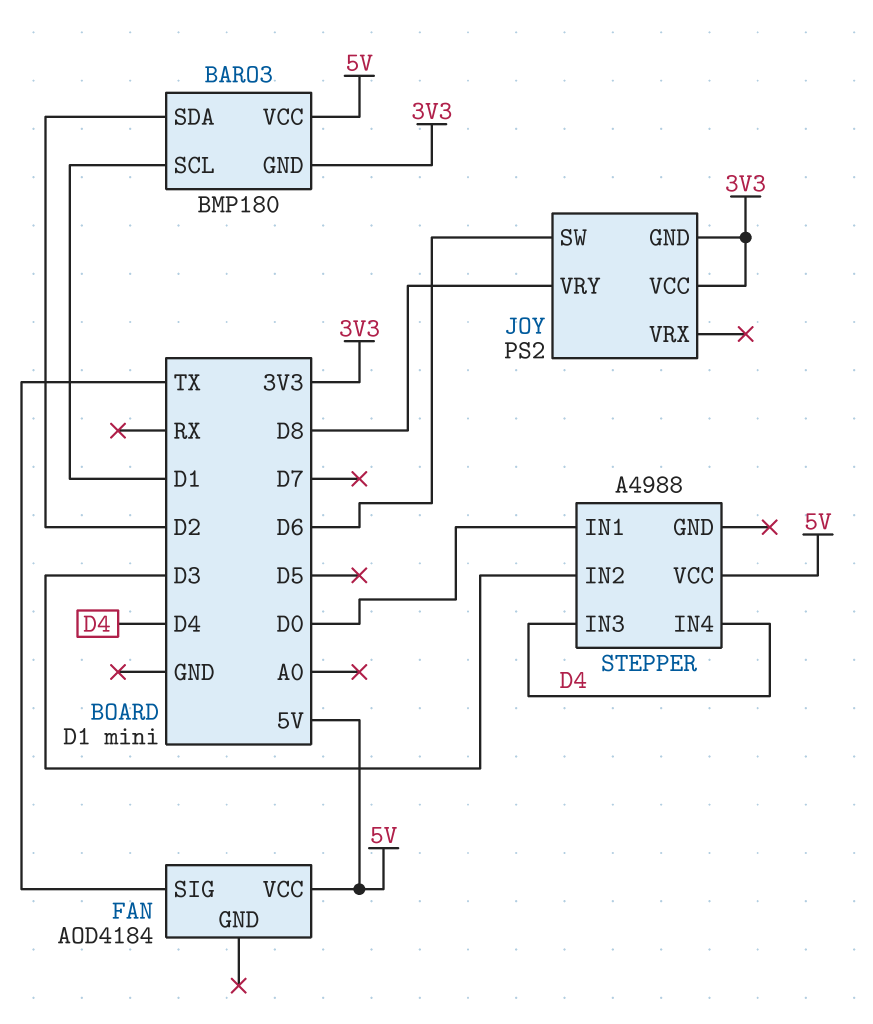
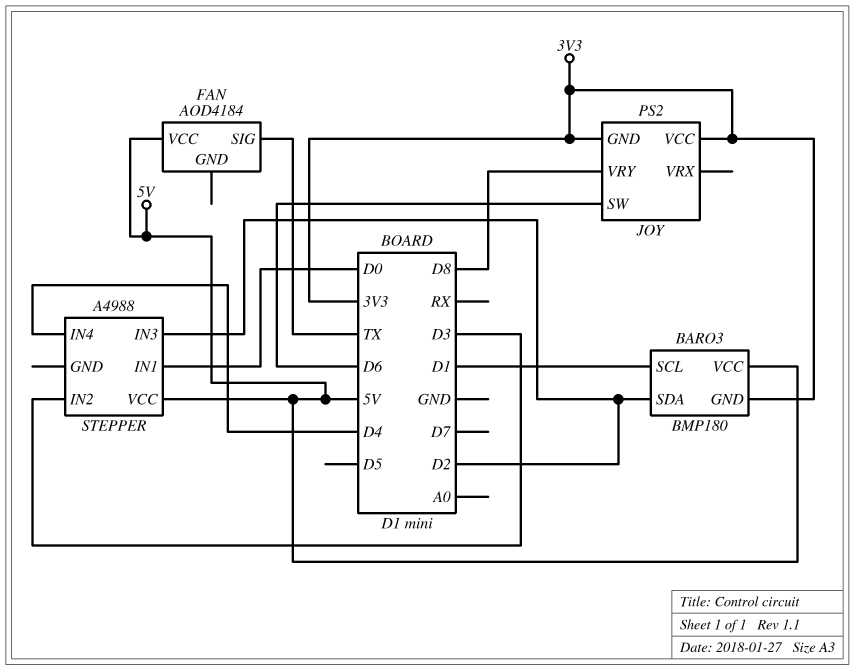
STEPPER pin IN3: D4 -> D2

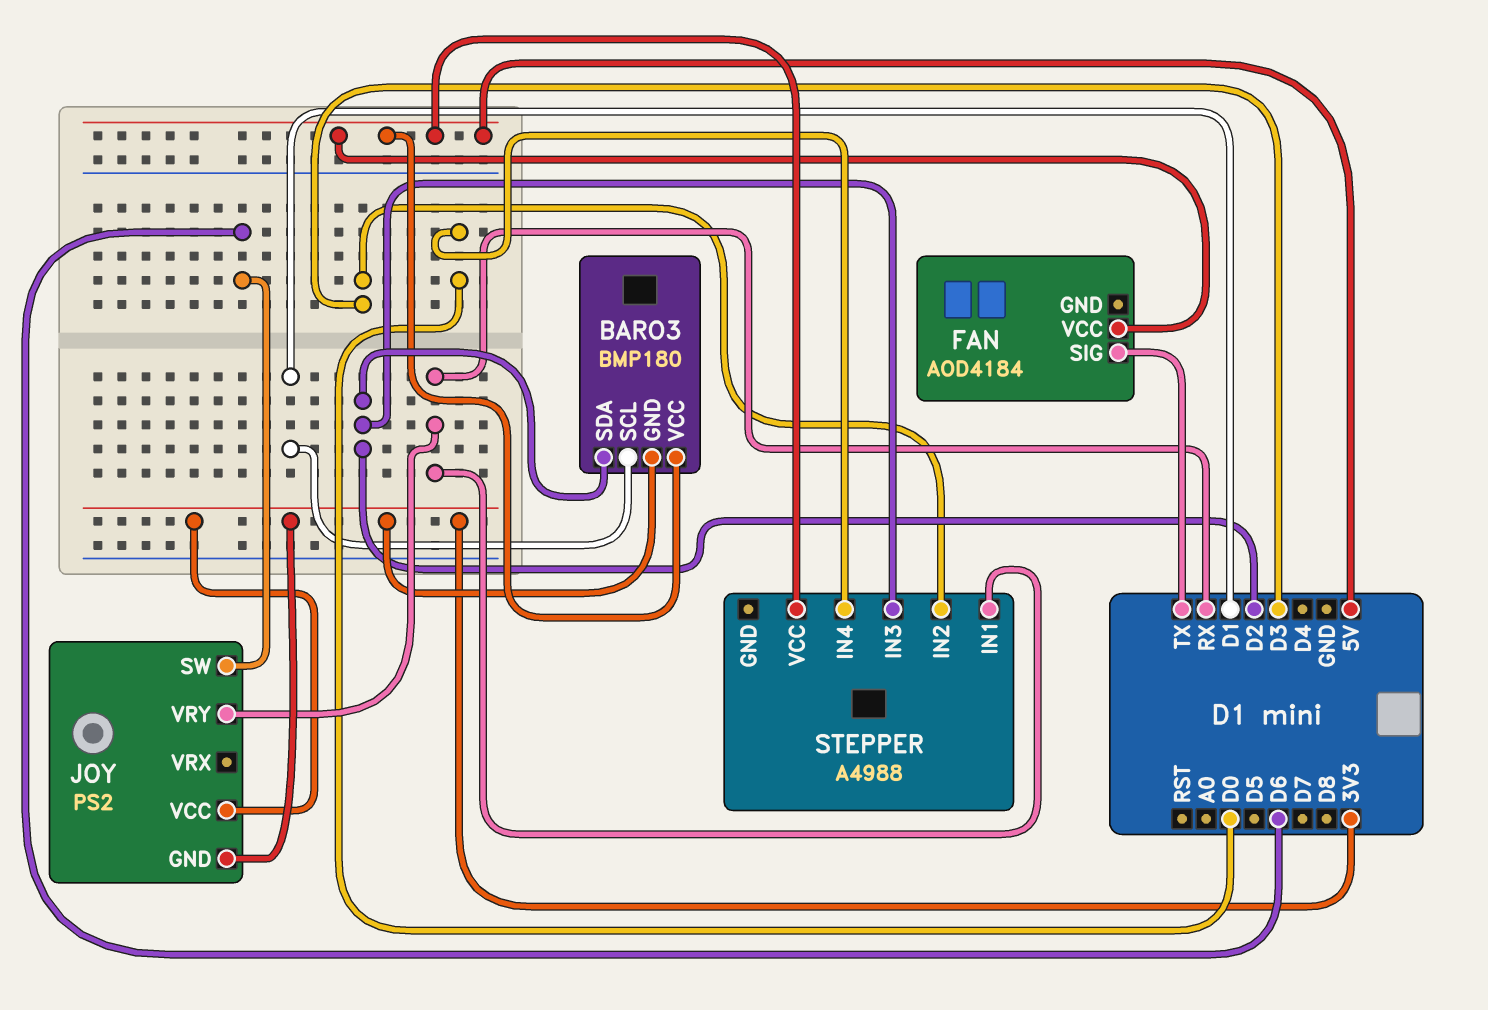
JOY pin VRY: D8 -> RX
STEPPER pin IN1: D0 -> RX
STEPPER pin IN4: D4 -> D0

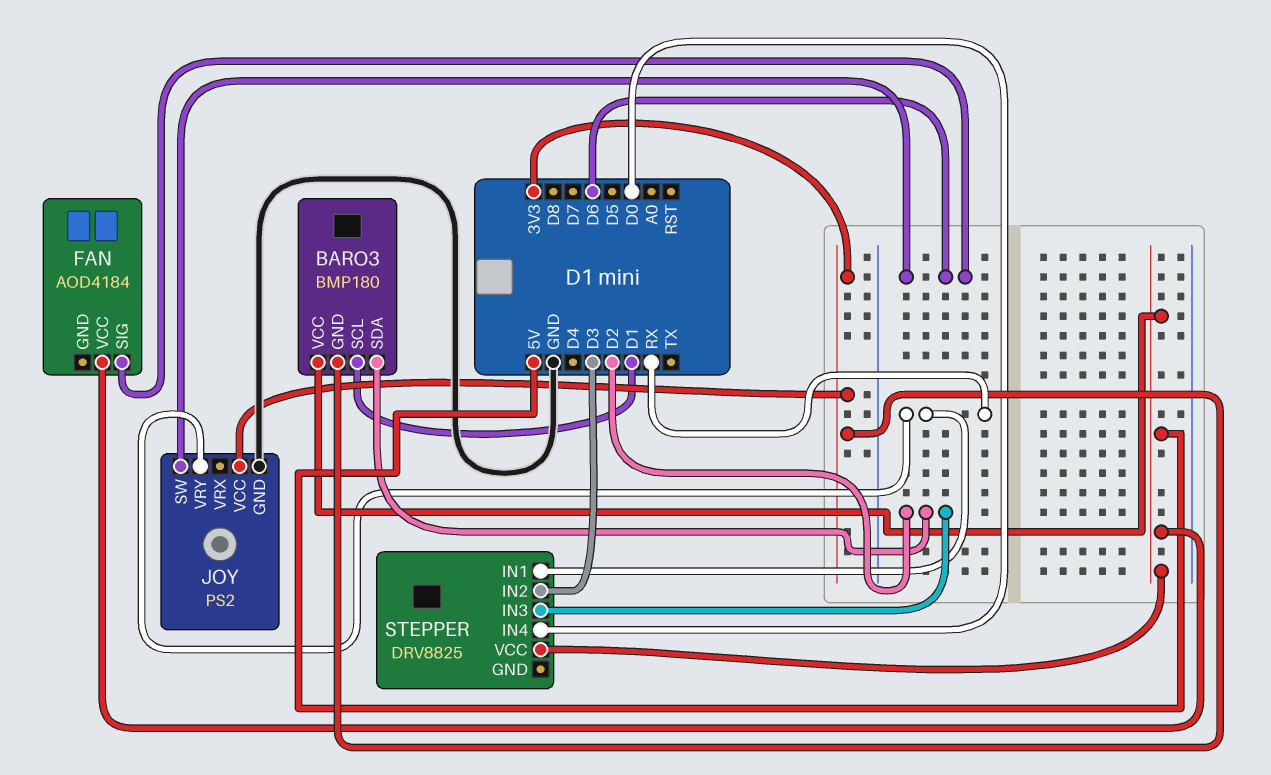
FAN pin SIG: TX -> D6
JOY pin GND: 3V3 -> GND
STEPPER: A4988 -> DRV8825

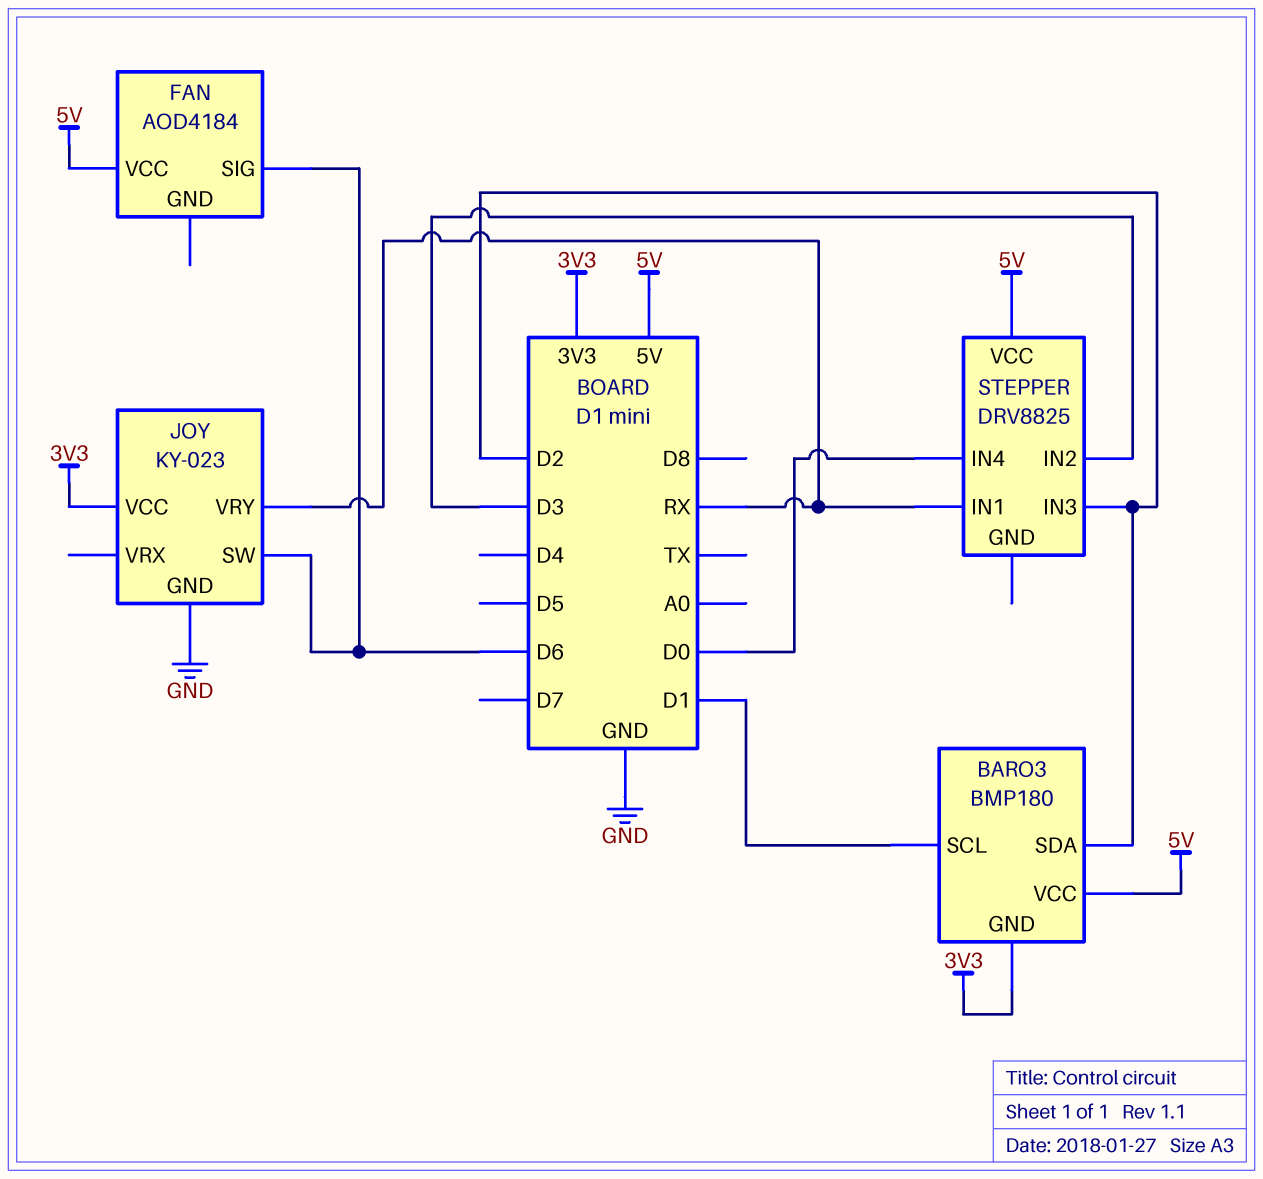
JOY: PS2 -> KY-023

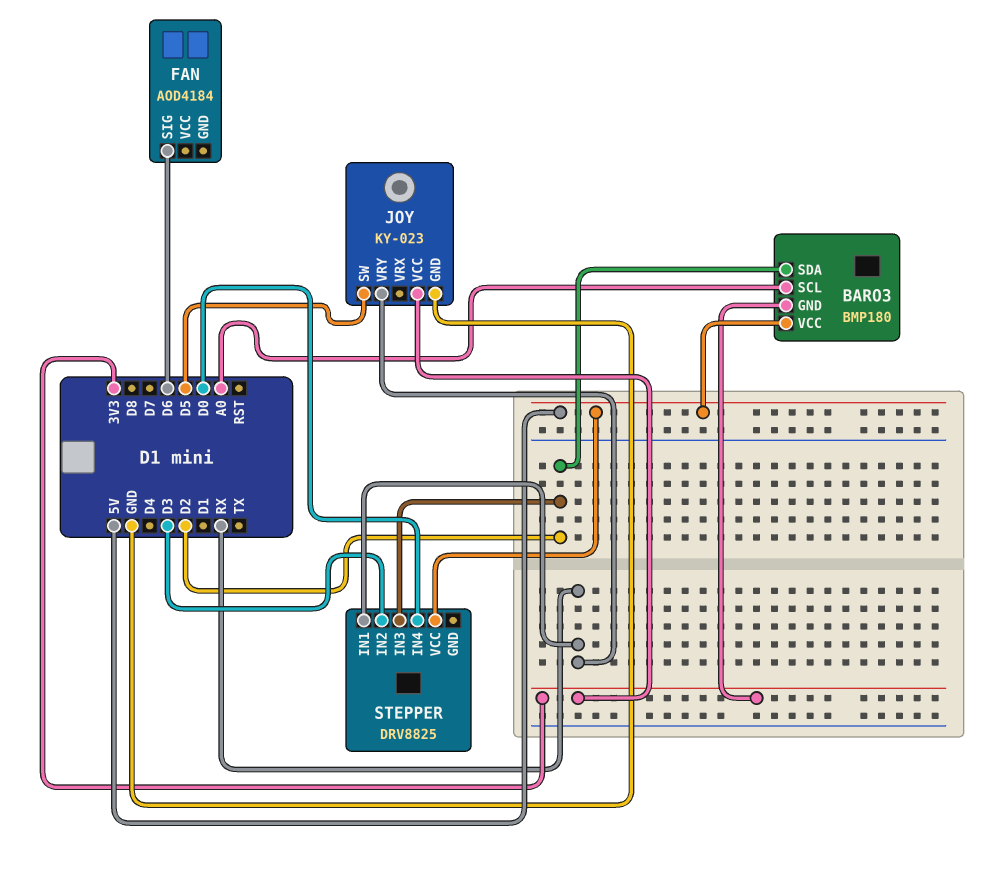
BARO3 pin SCL: D1 -> A0
FAN pin VCC: 5V -> none
JOY pin SW: D6 -> D5

